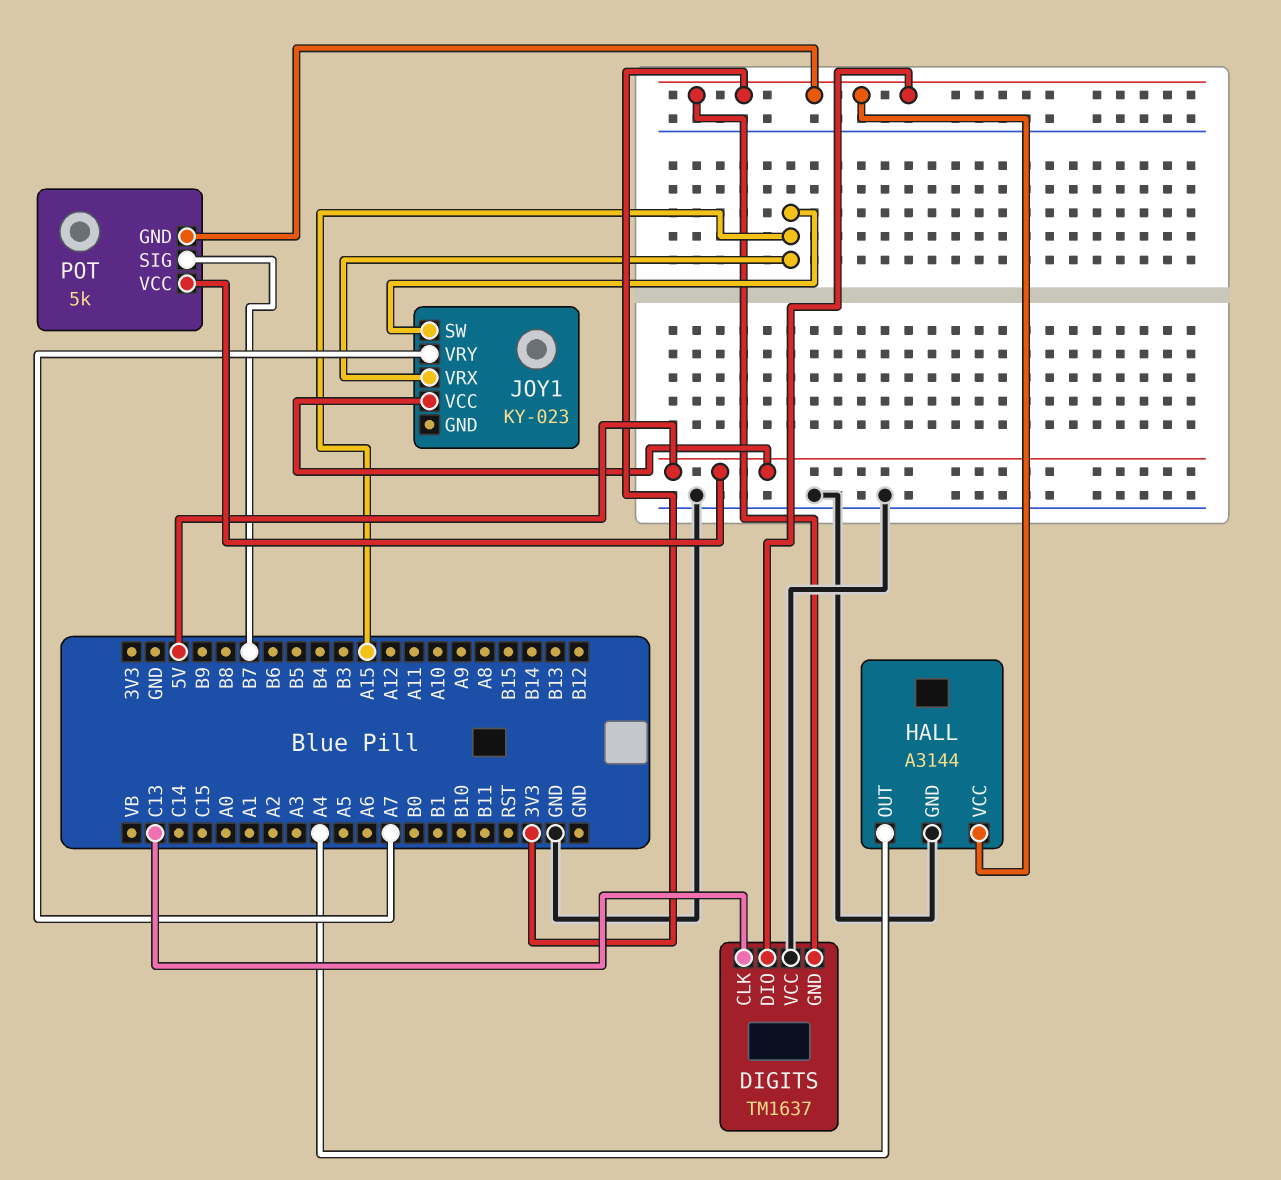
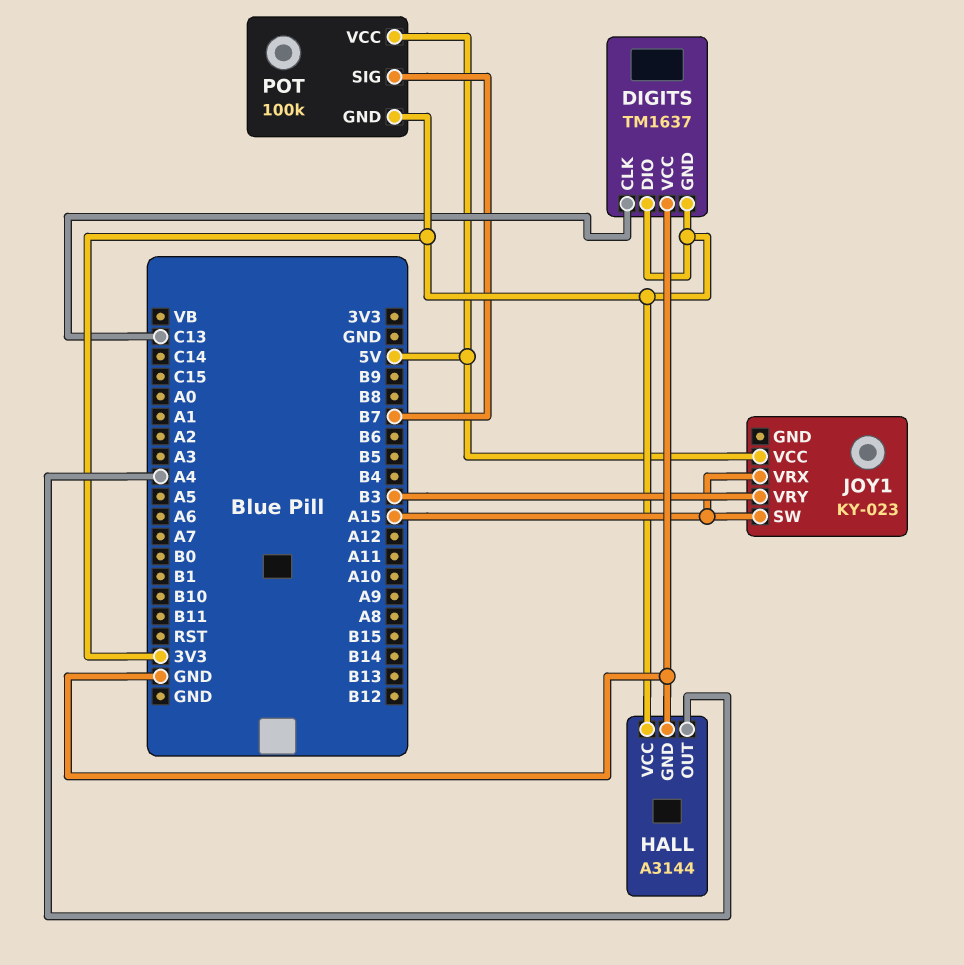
JOY1 pin VRY: A7 -> B3
POT: 5k -> 100k

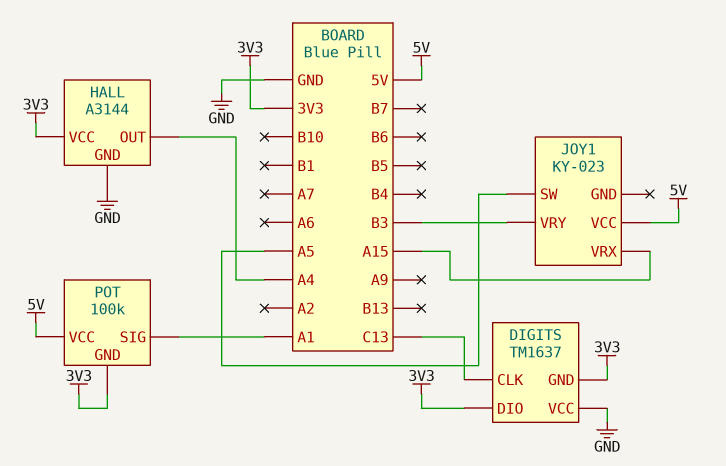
JOY1 pin SW: A15 -> A5
POT pin SIG: B7 -> A1

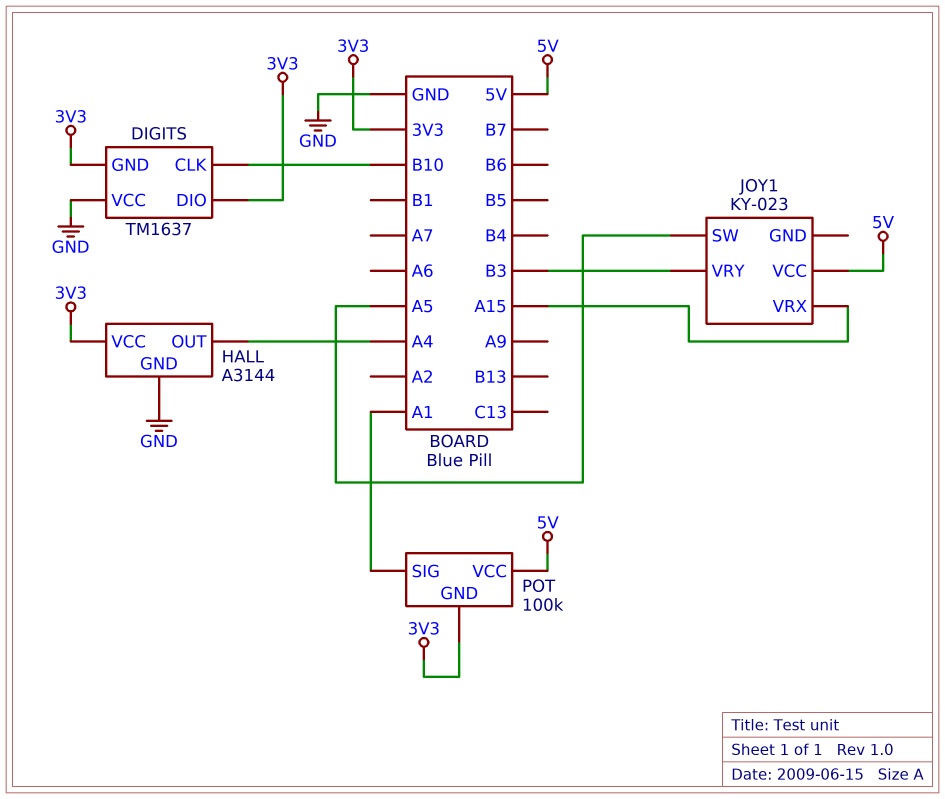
DIGITS pin CLK: C13 -> B10

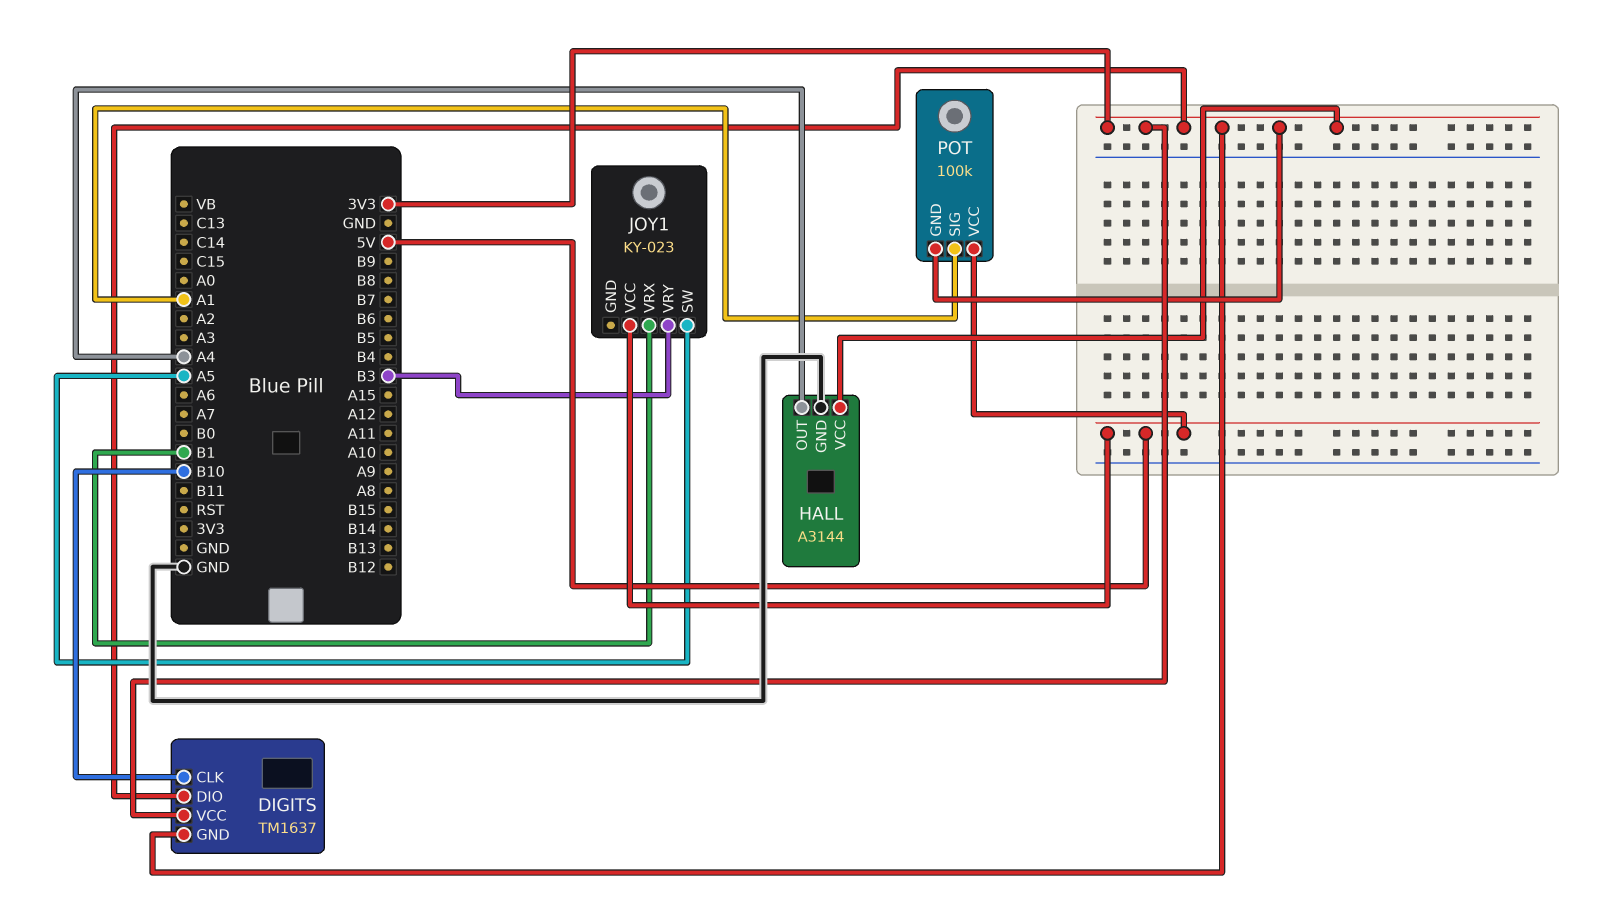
DIGITS pin VCC: GND -> 3V3
JOY1 pin VRX: A15 -> B1

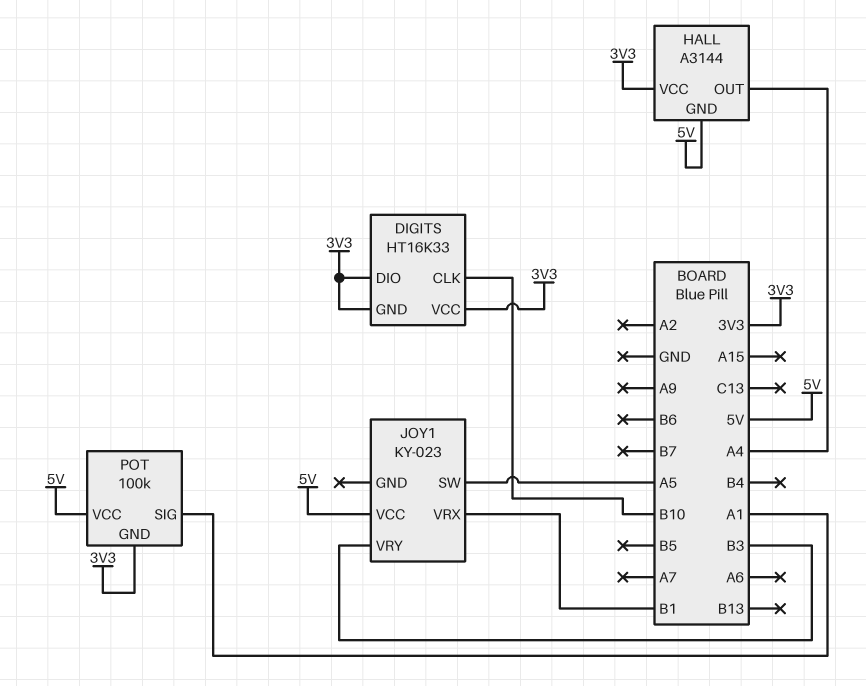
DIGITS: TM1637 -> HT16K33
HALL pin GND: GND -> 5V

